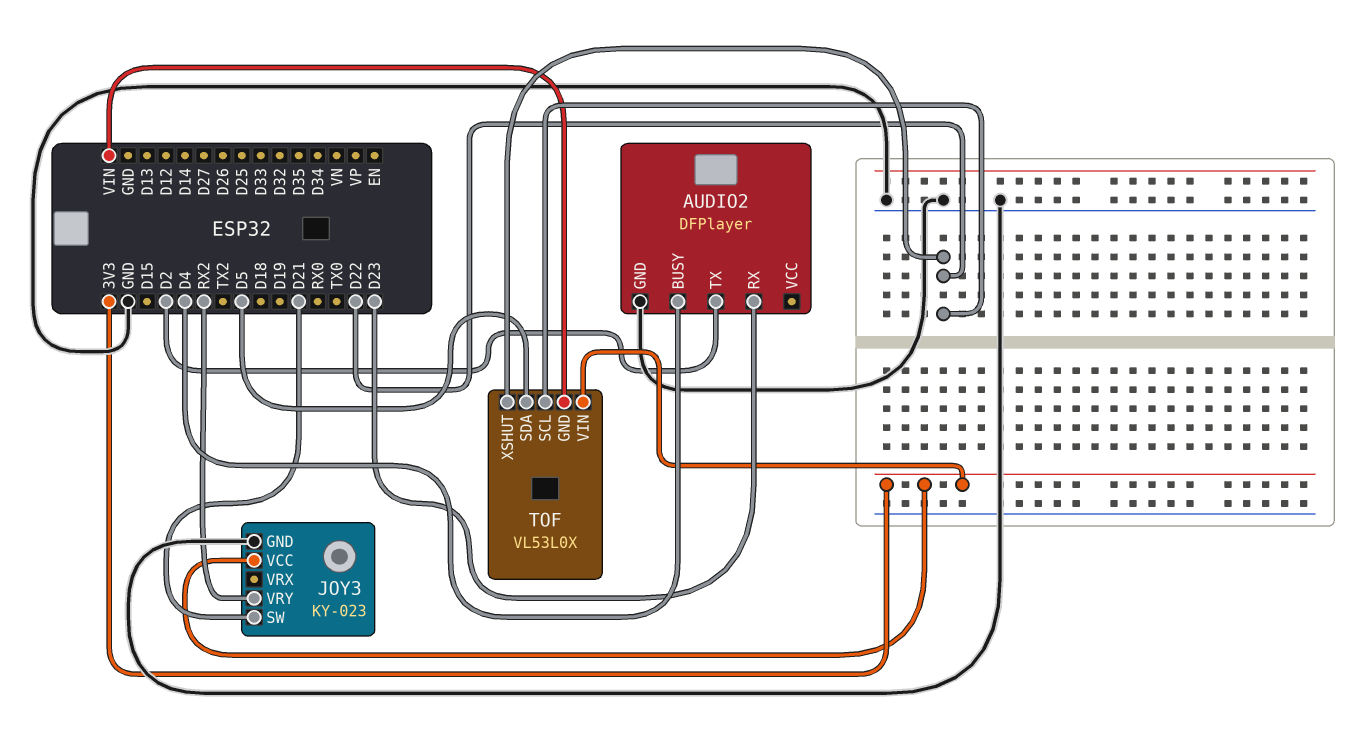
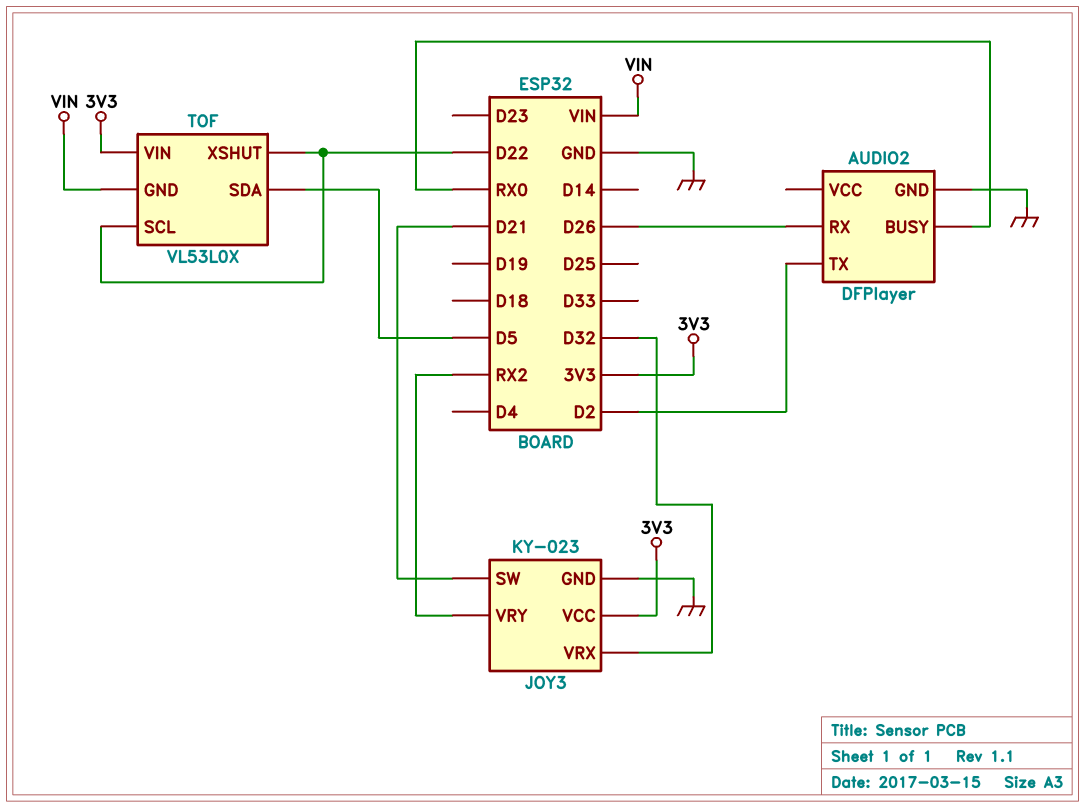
AUDIO2 pin BUSY: D4 -> RX0
AUDIO2 pin RX: D23 -> D26
JOY3 pin VRX: none -> D32

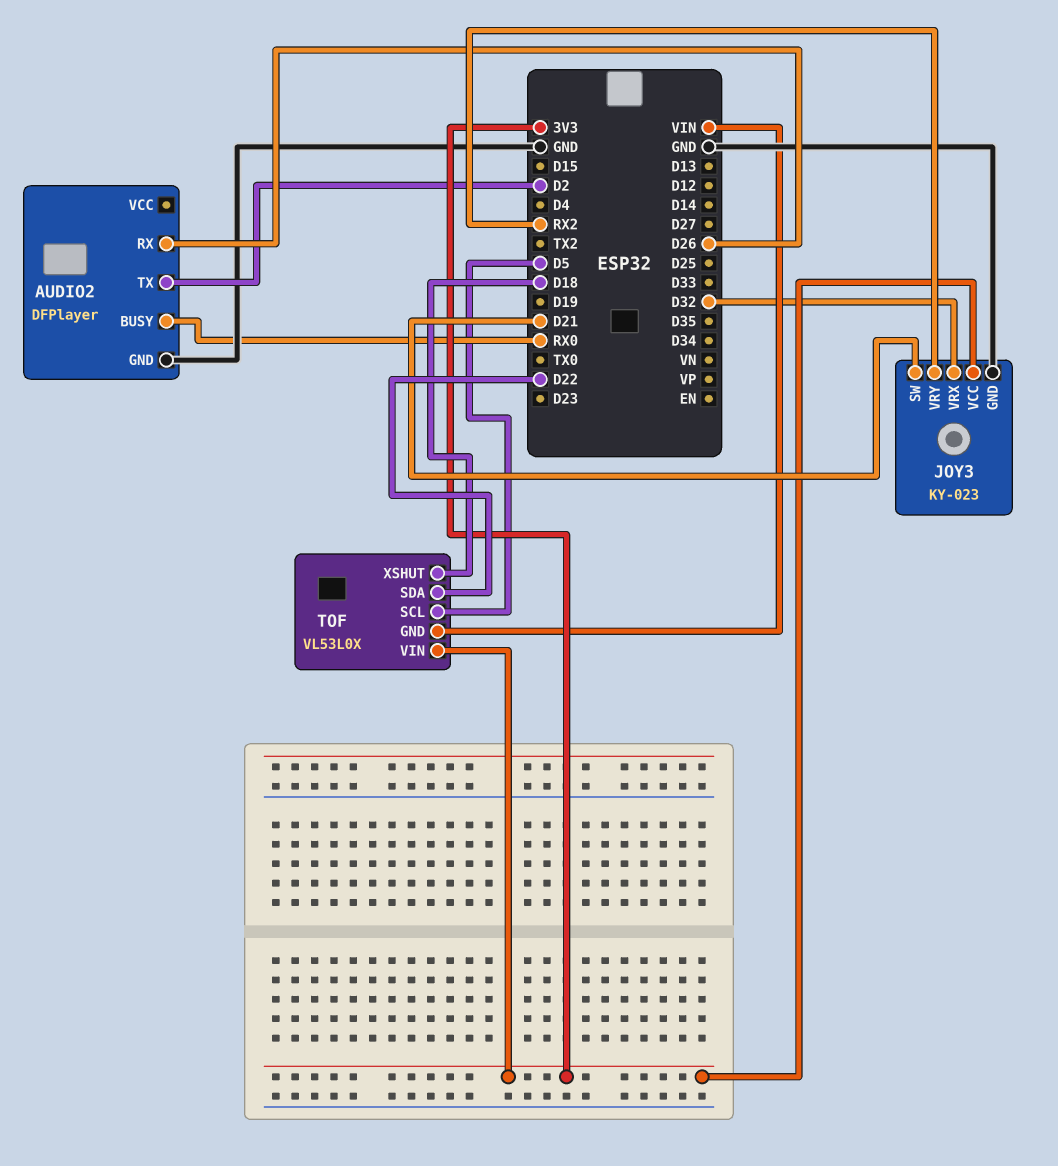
TOF pin SCL: D22 -> D5
TOF pin SDA: D5 -> D22
TOF pin XSHUT: D22 -> D18

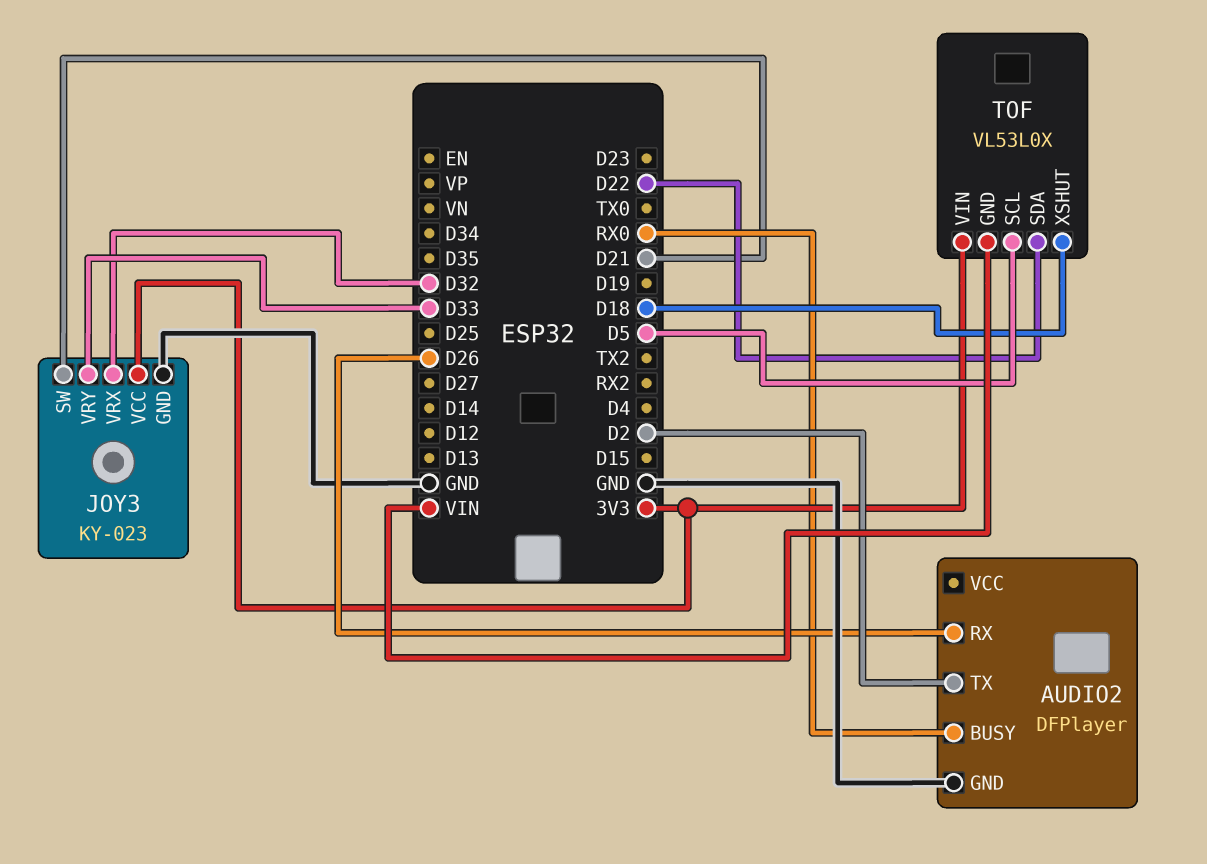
JOY3 pin VRY: RX2 -> D33

